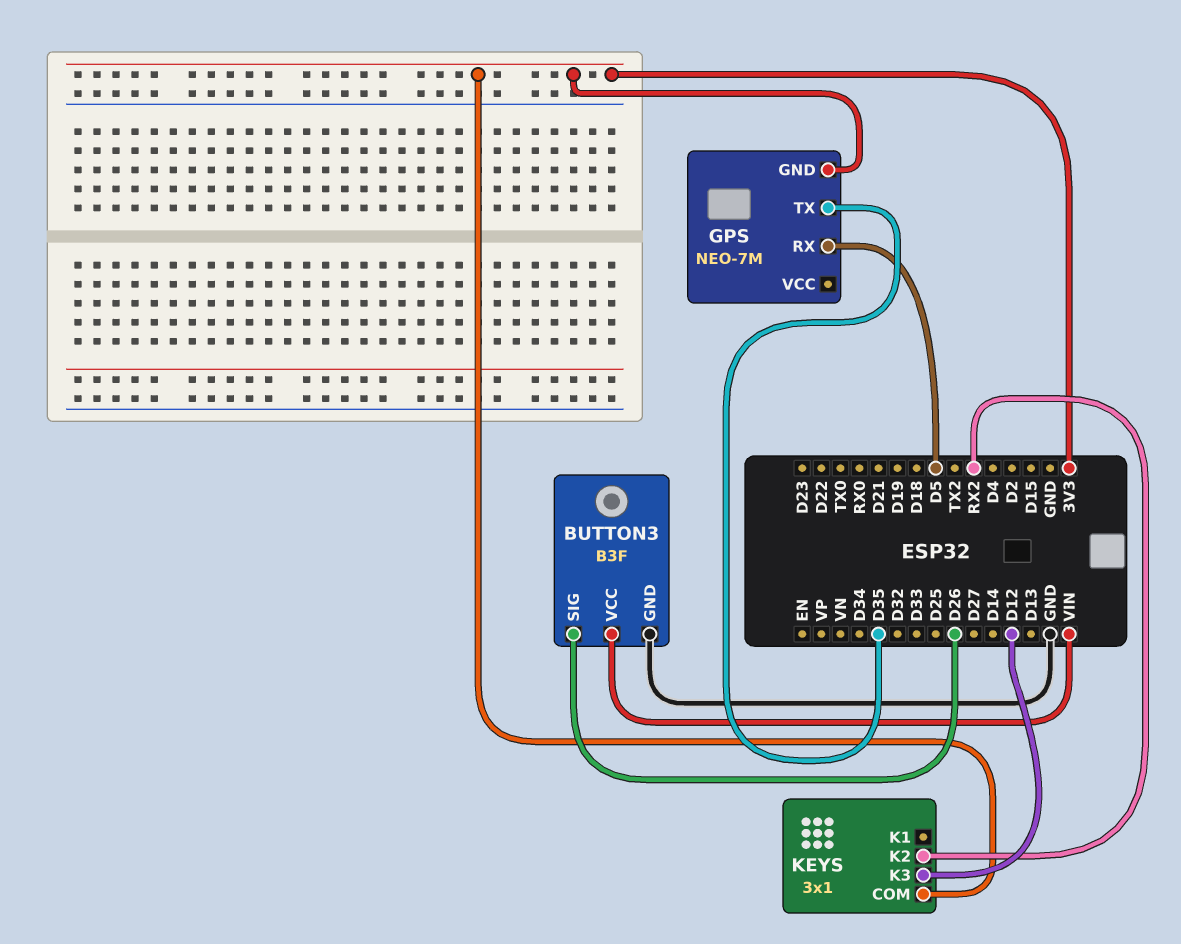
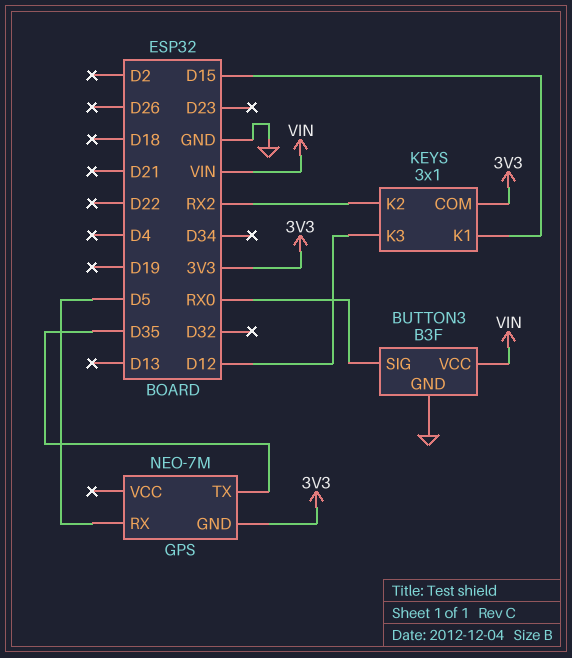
BUTTON3 pin SIG: D26 -> RX0
KEYS pin K1: none -> D15

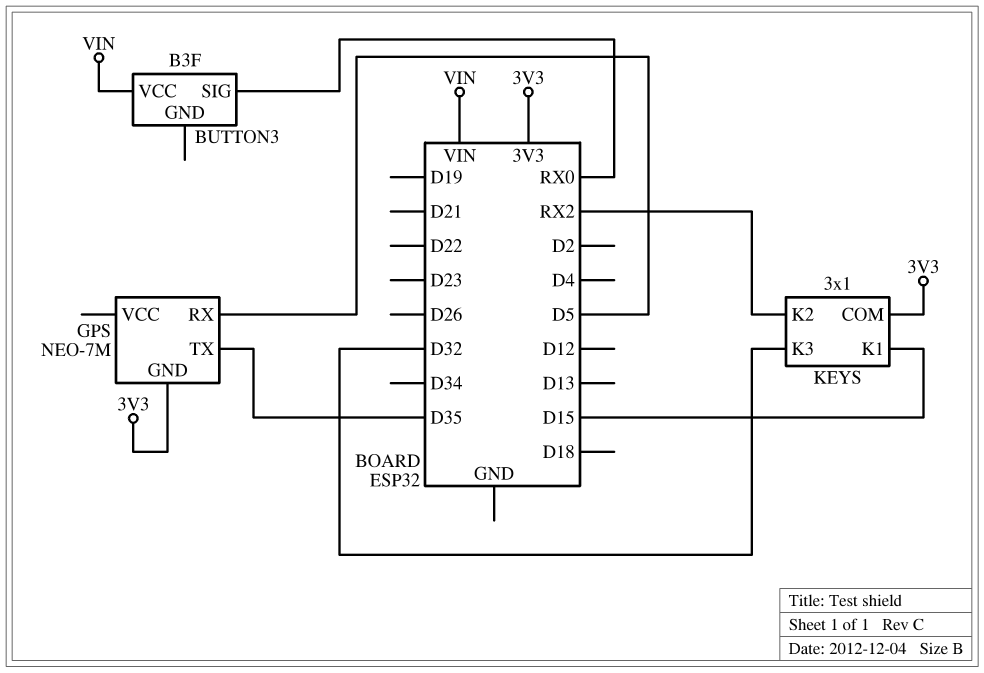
BUTTON3 pin GND: GND -> none
KEYS pin K3: D12 -> D32

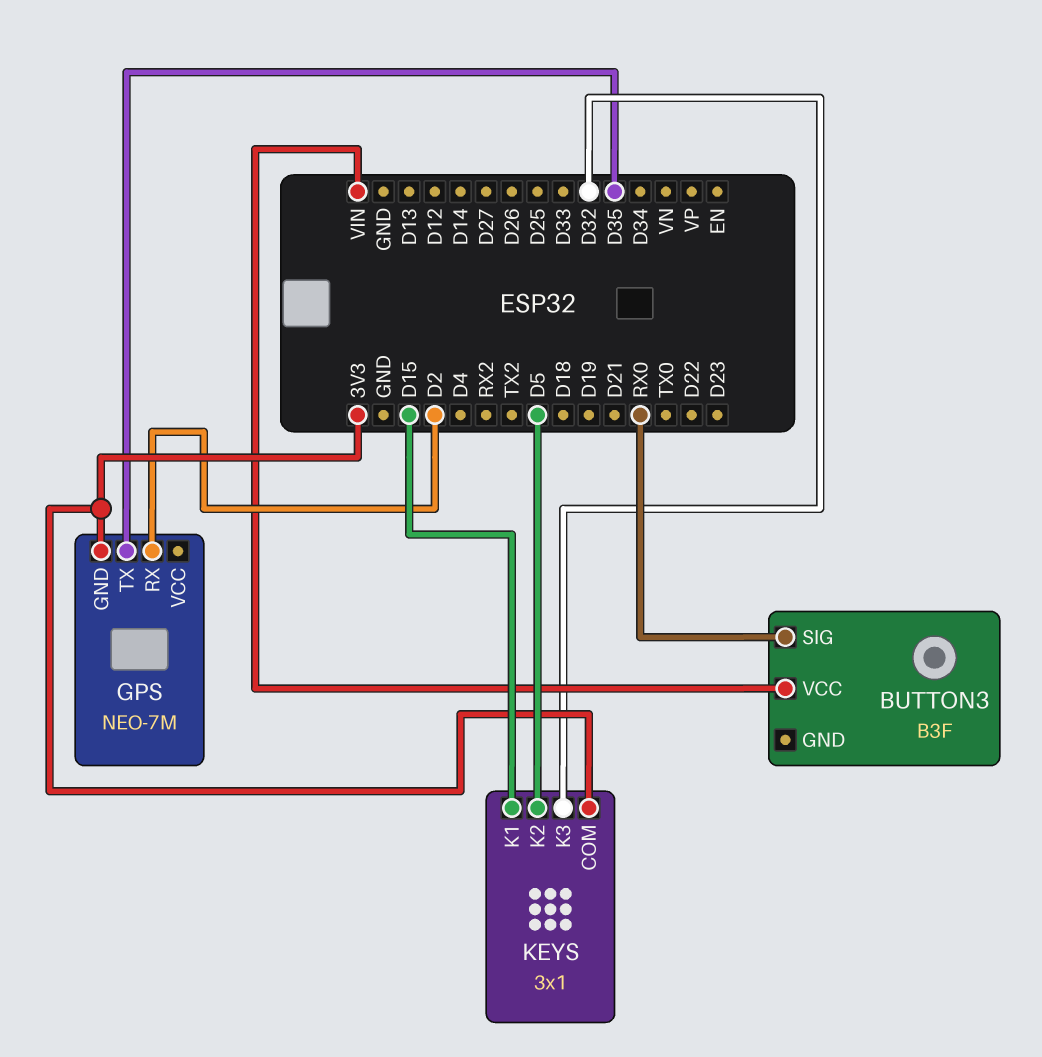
GPS pin RX: D5 -> D2
KEYS pin K2: RX2 -> D5

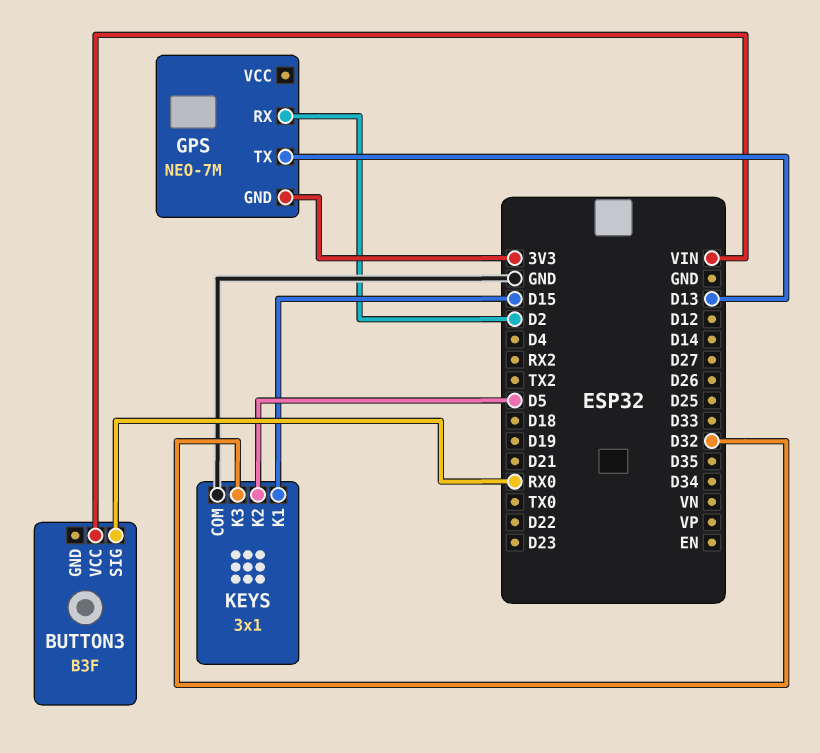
GPS pin TX: D35 -> D13
KEYS pin COM: 3V3 -> GND

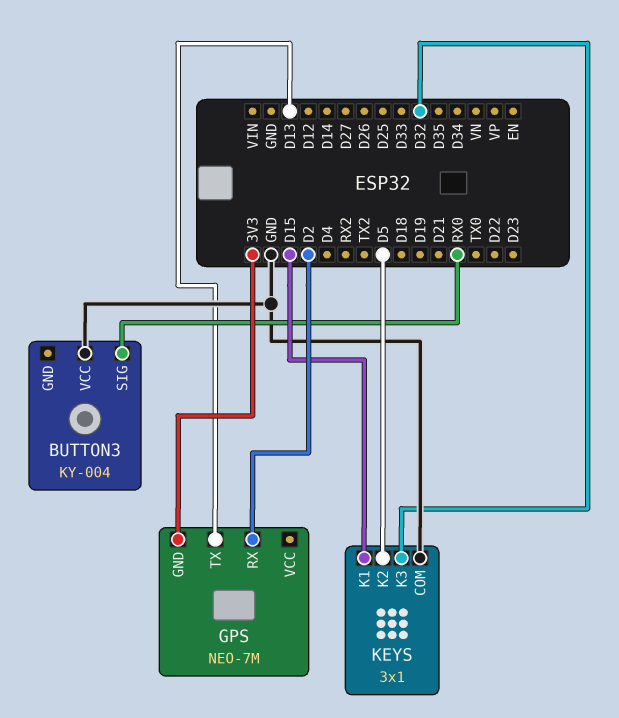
BUTTON3: B3F -> KY-004
BUTTON3 pin VCC: VIN -> GND

